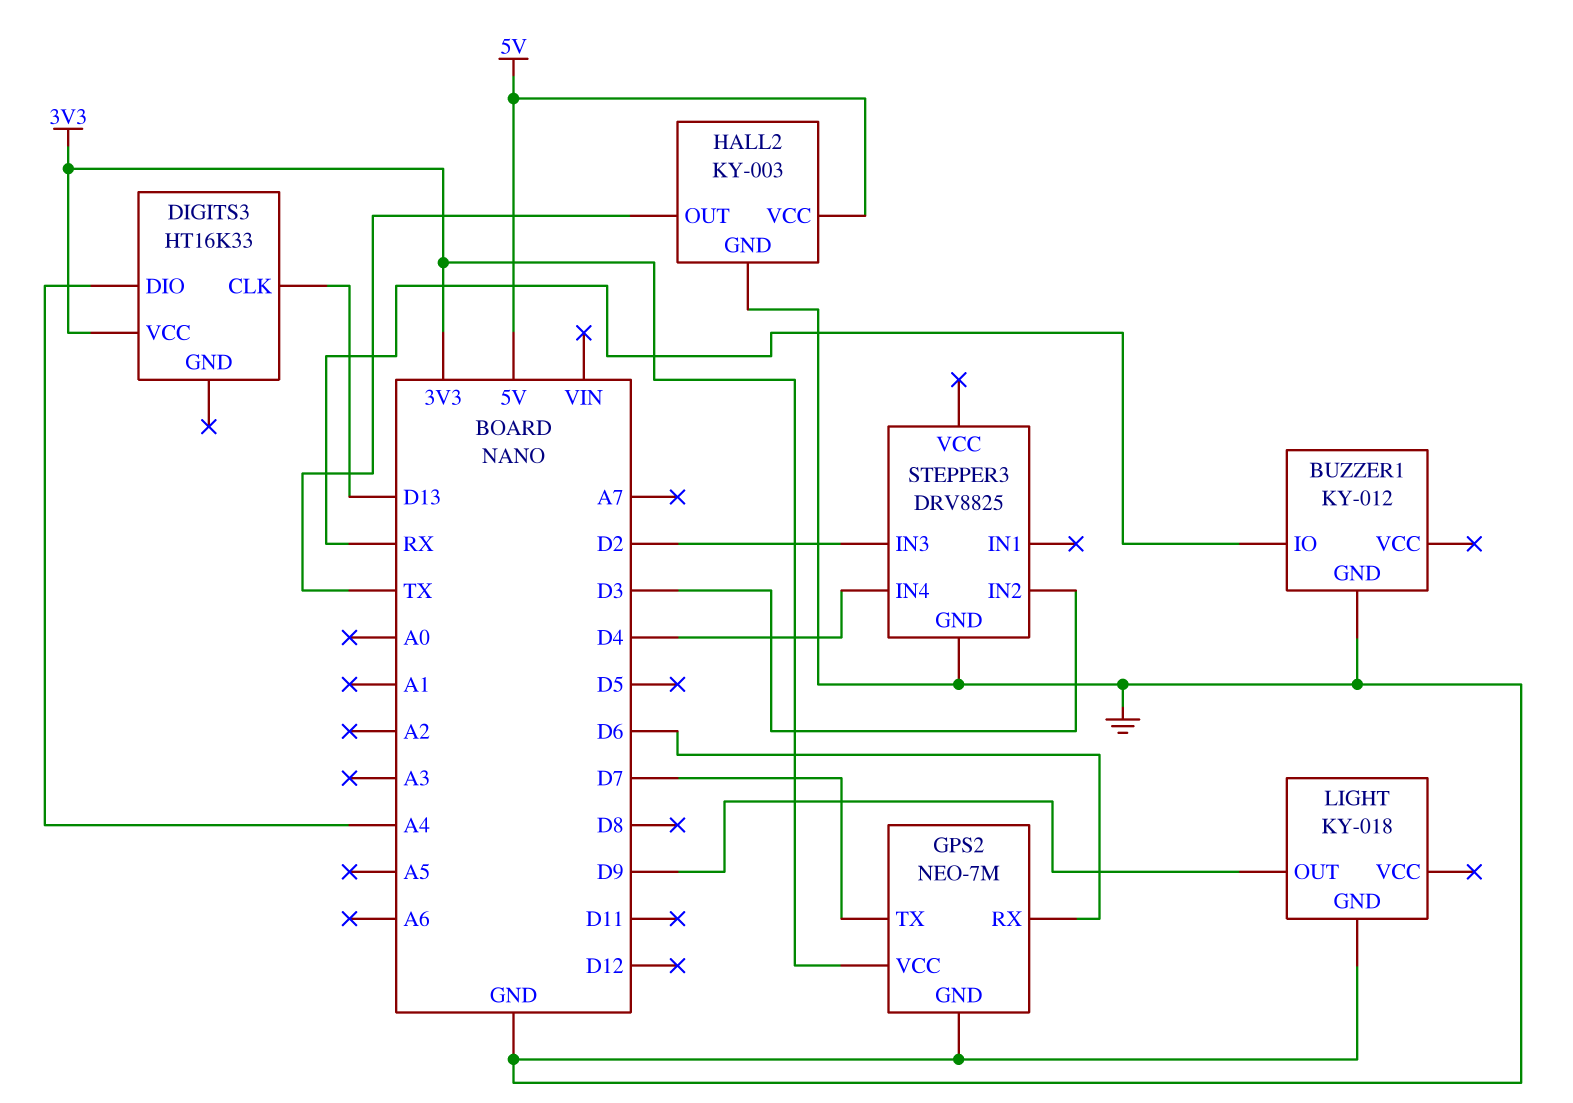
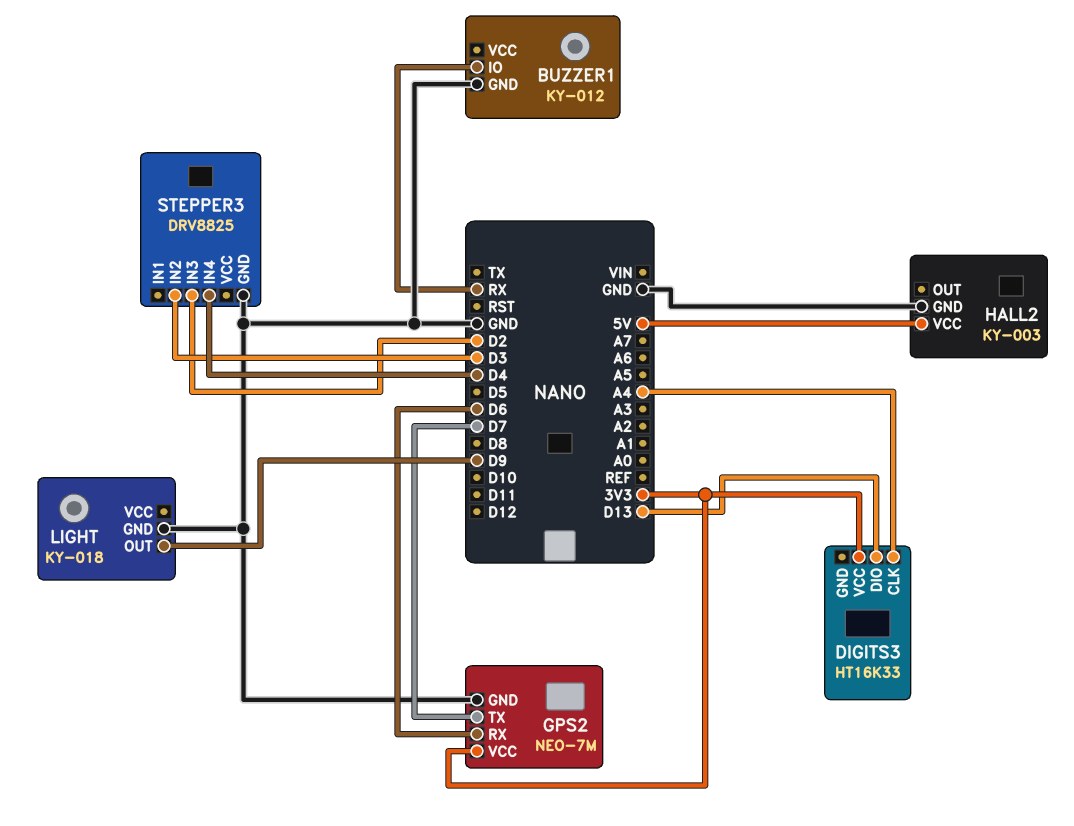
DIGITS3 pin CLK: D13 -> A4
DIGITS3 pin DIO: A4 -> D13
HALL2 pin OUT: TX -> none

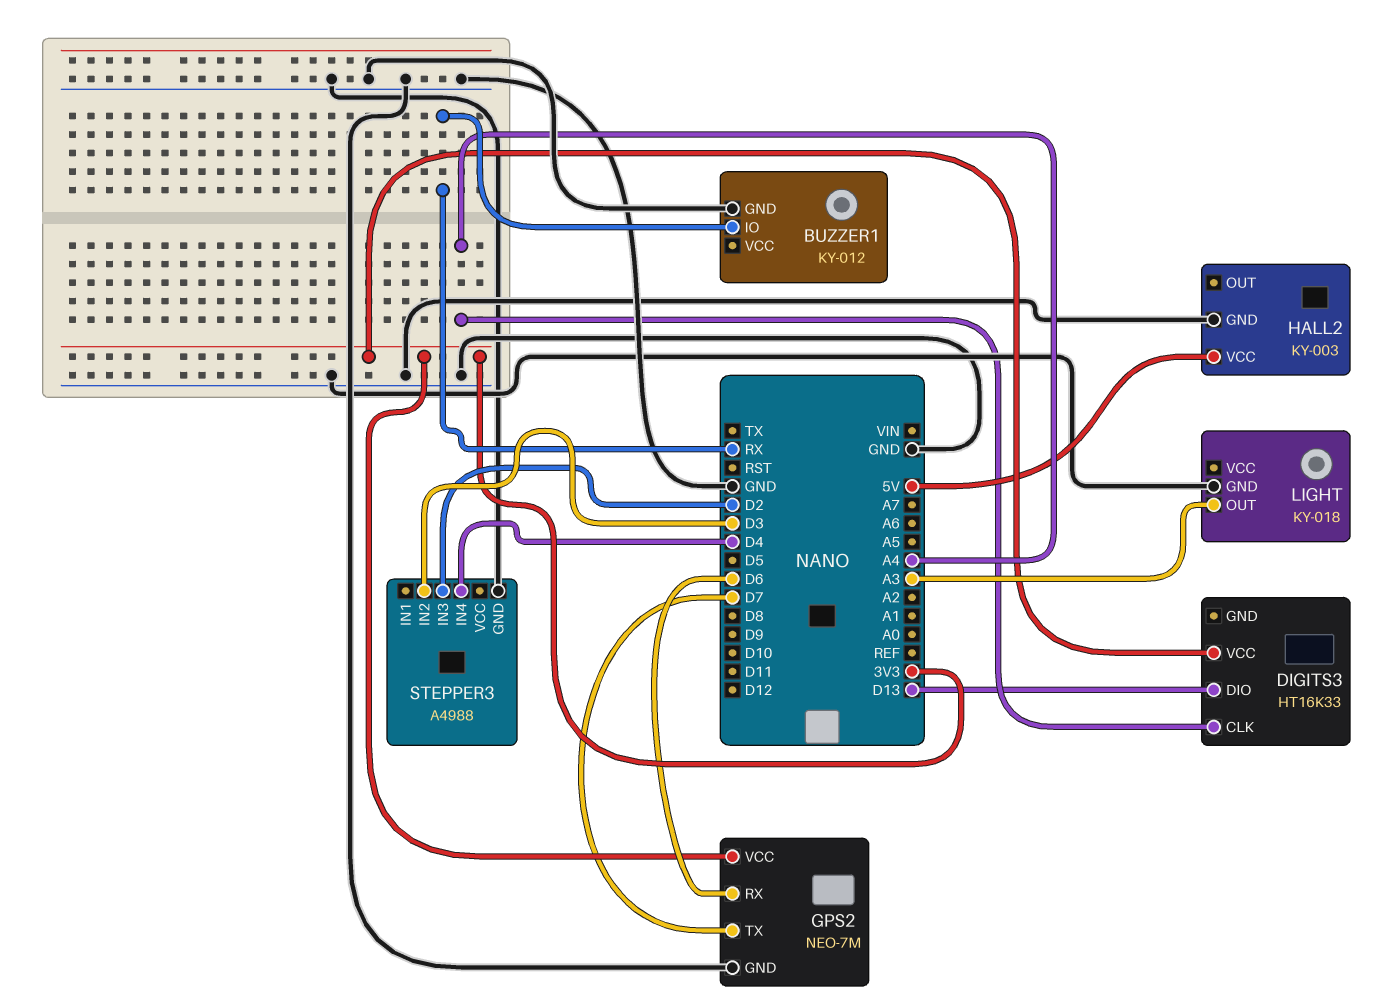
LIGHT pin OUT: D9 -> A3
STEPPER3: DRV8825 -> A4988

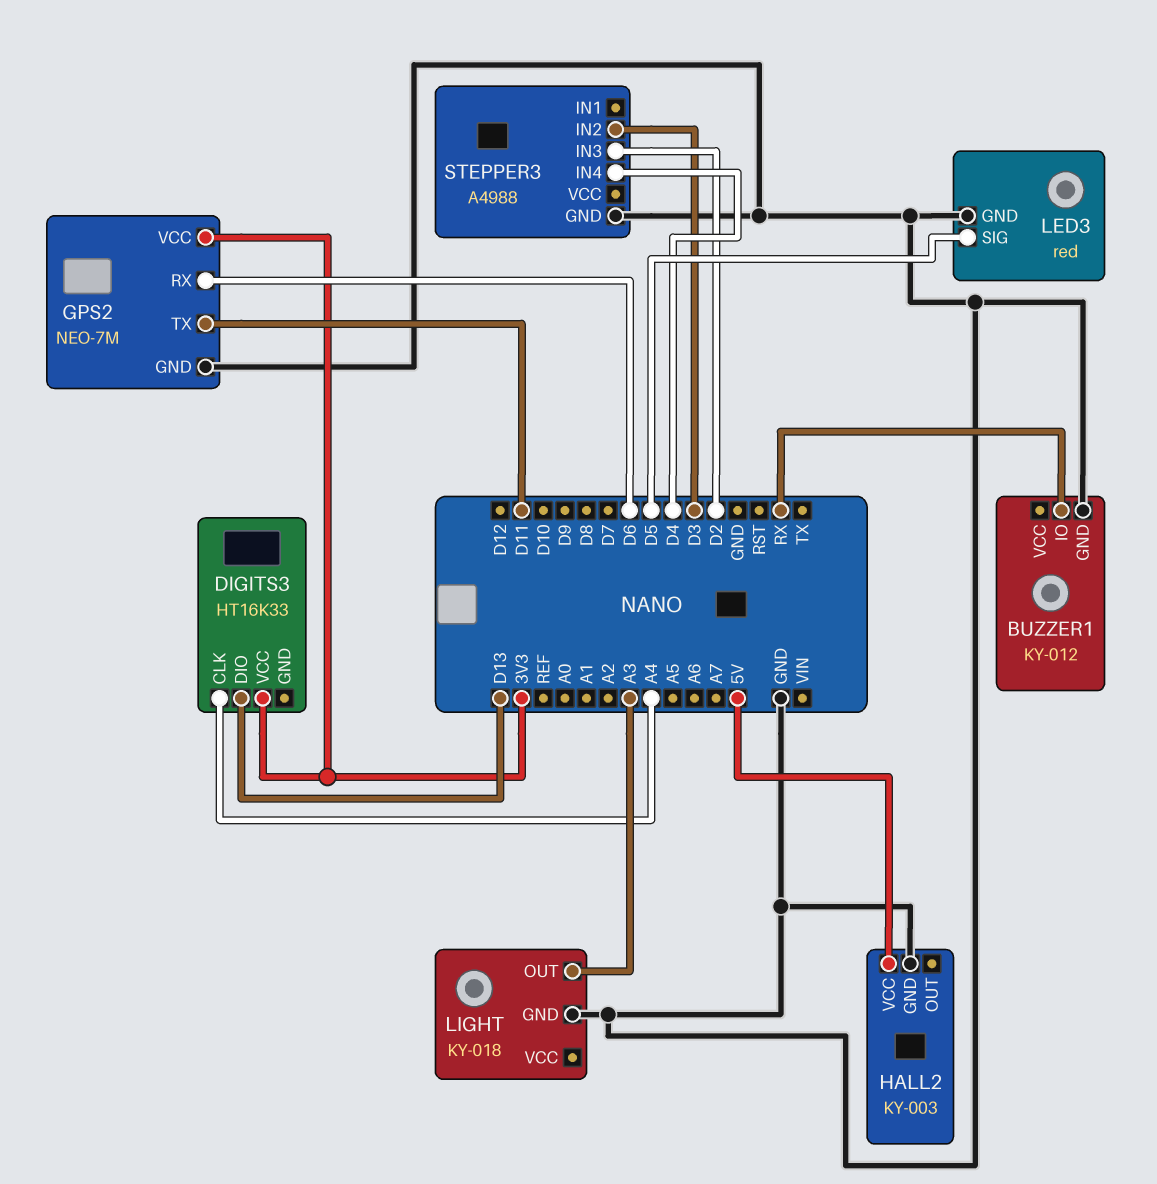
GPS2 pin TX: D7 -> D11
LED3: none -> red
LED3 pin GND: none -> GND
LED3 pin SIG: none -> D5

